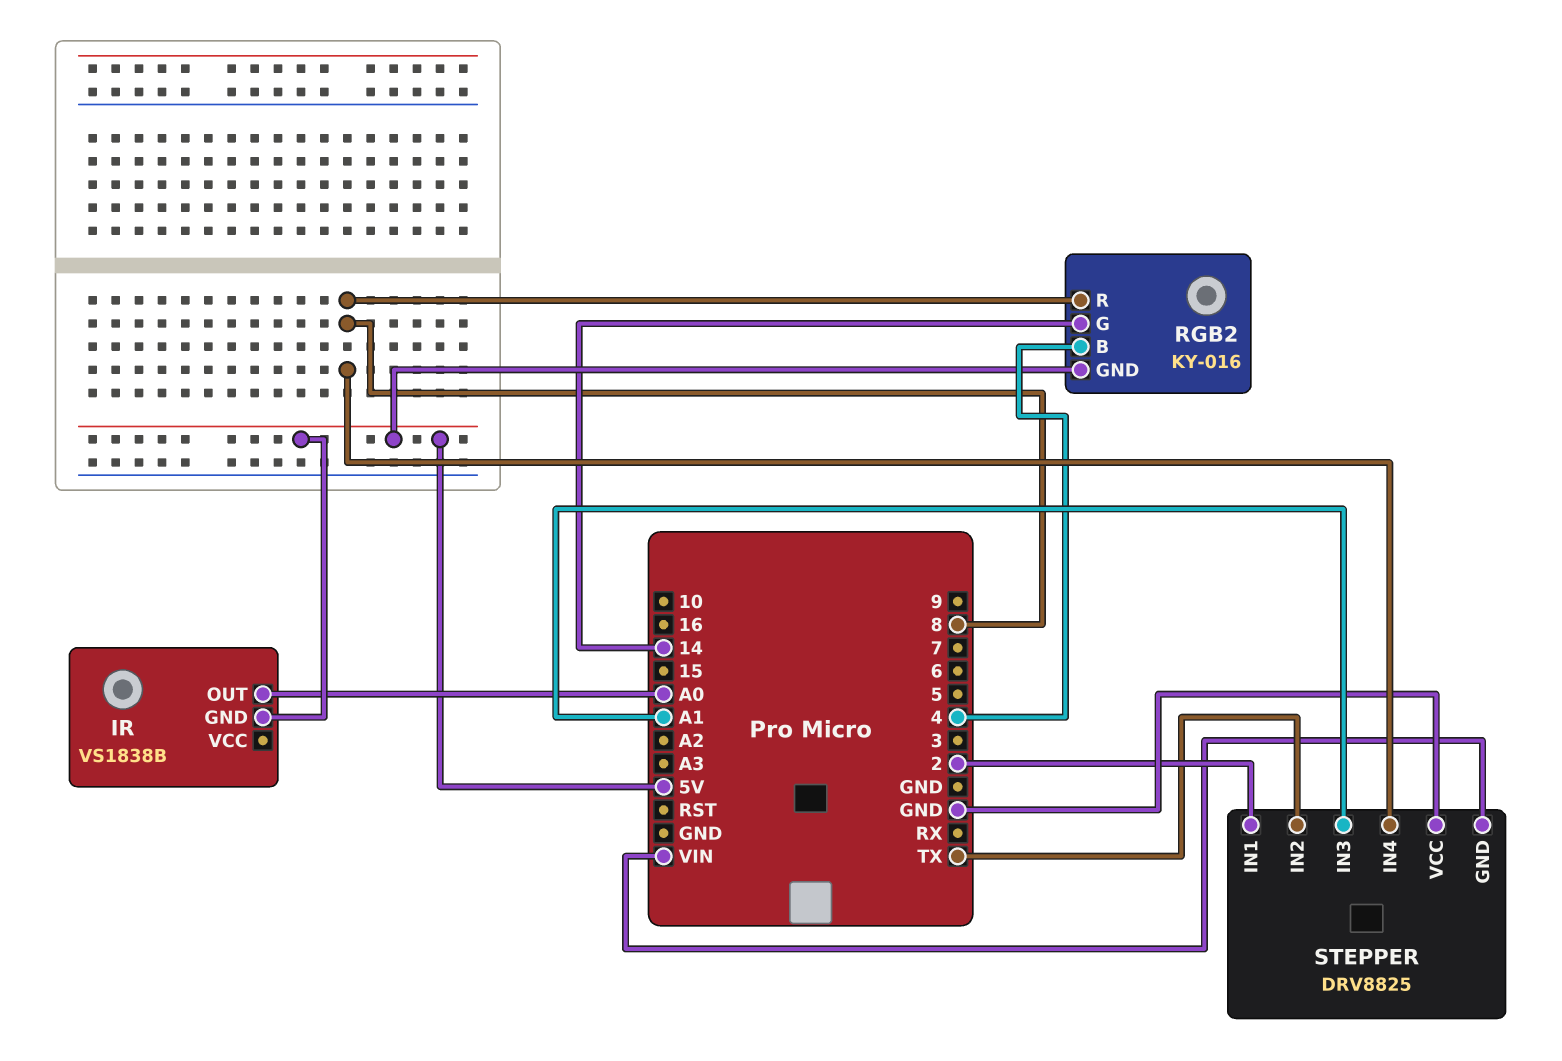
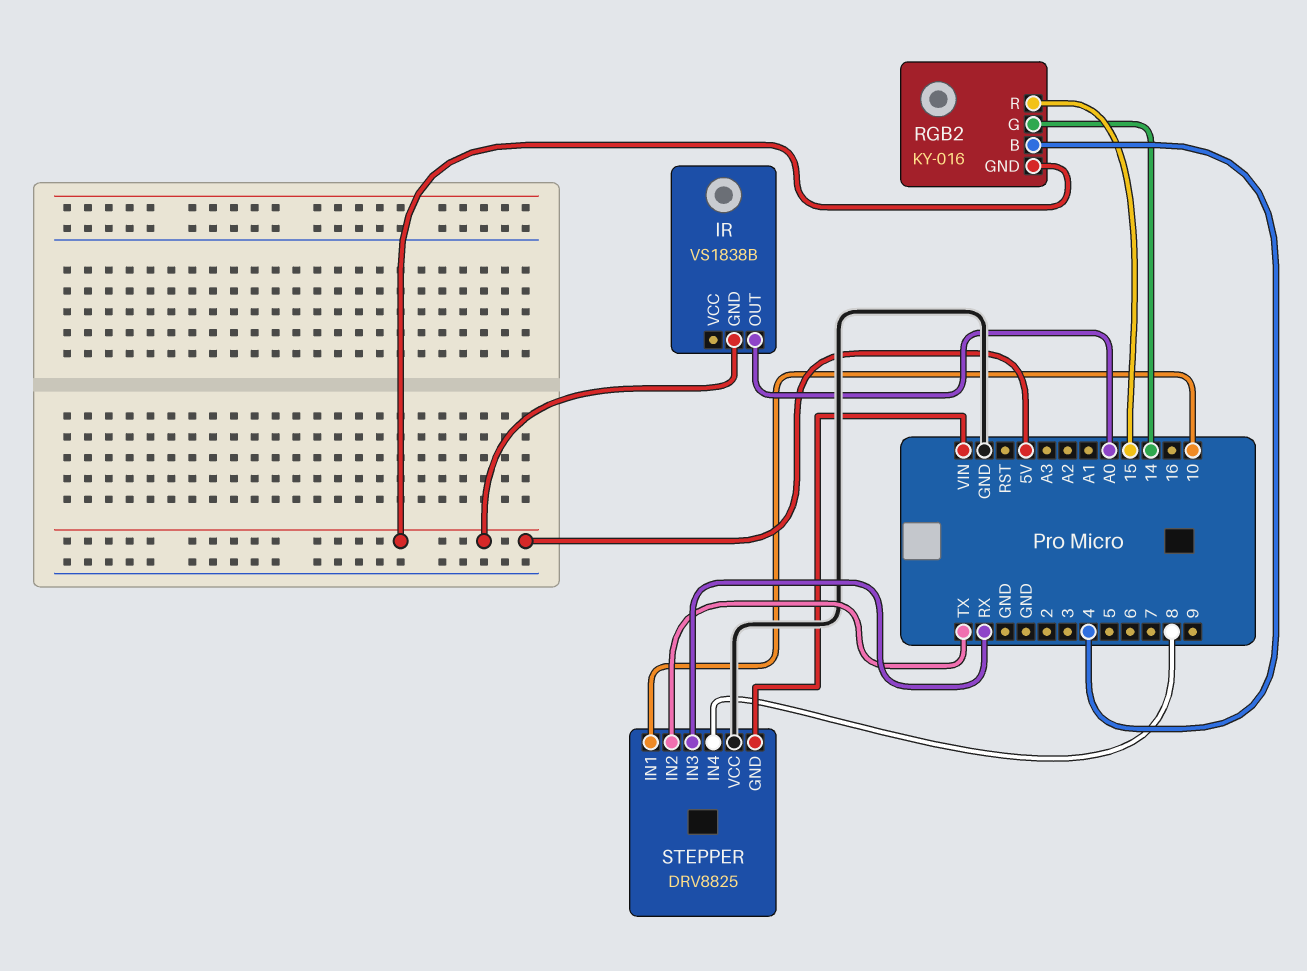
RGB2 pin R: 8 -> 15
STEPPER pin IN1: 2 -> 10
STEPPER pin IN3: A1 -> RX

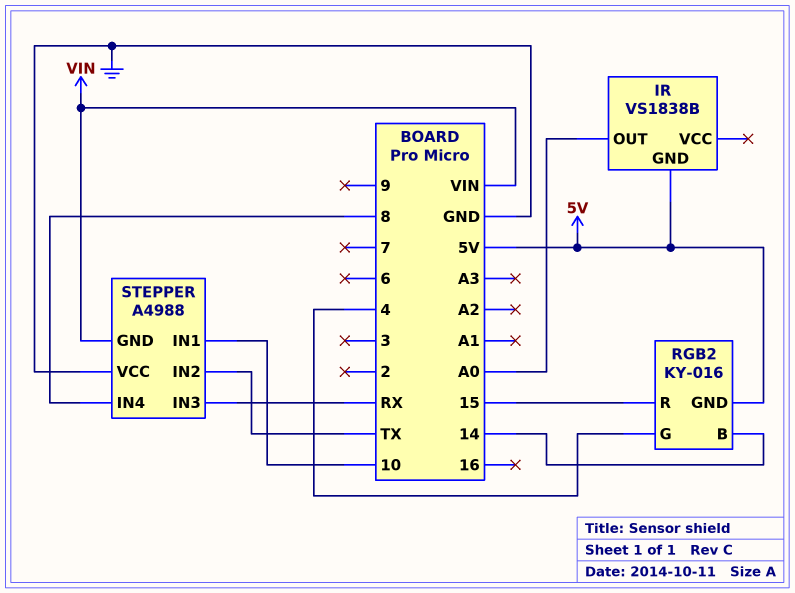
RGB2 pin B: 4 -> 14
RGB2 pin G: 14 -> 4
STEPPER: DRV8825 -> A4988

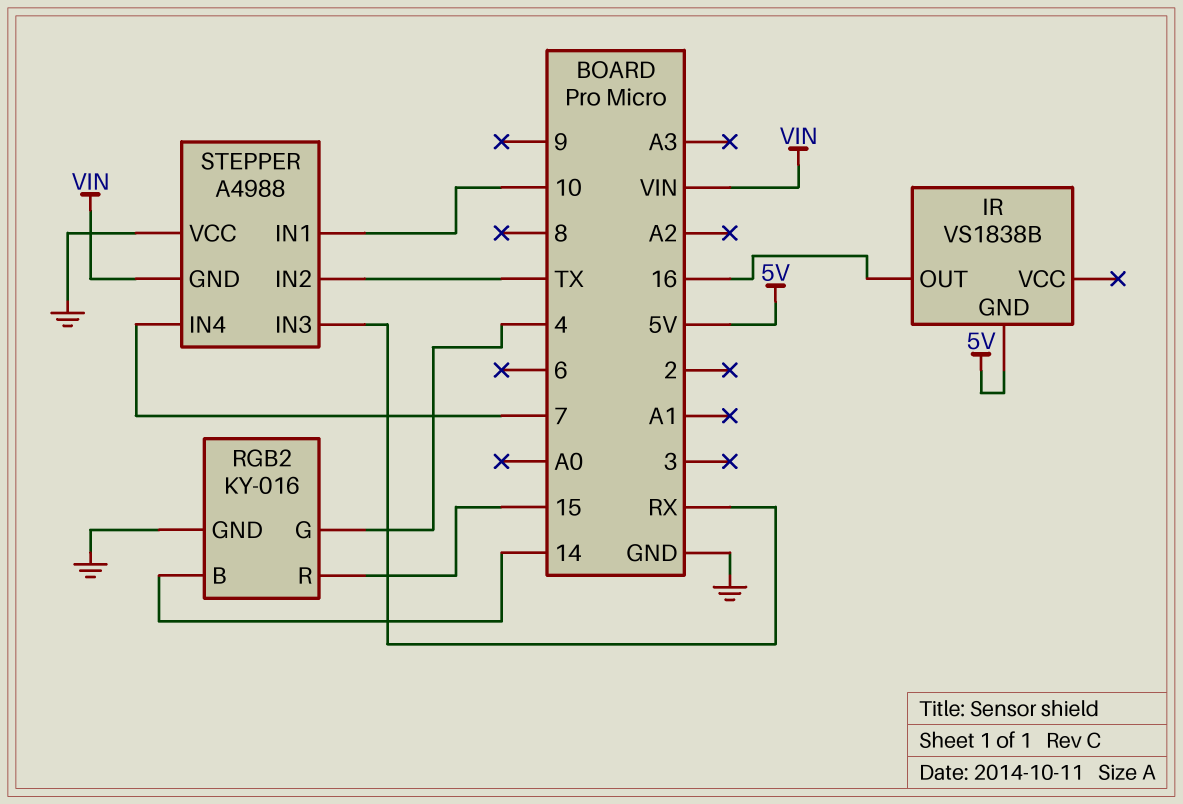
IR pin OUT: A0 -> 16
RGB2 pin GND: 5V -> GND
STEPPER pin IN4: 8 -> 7

